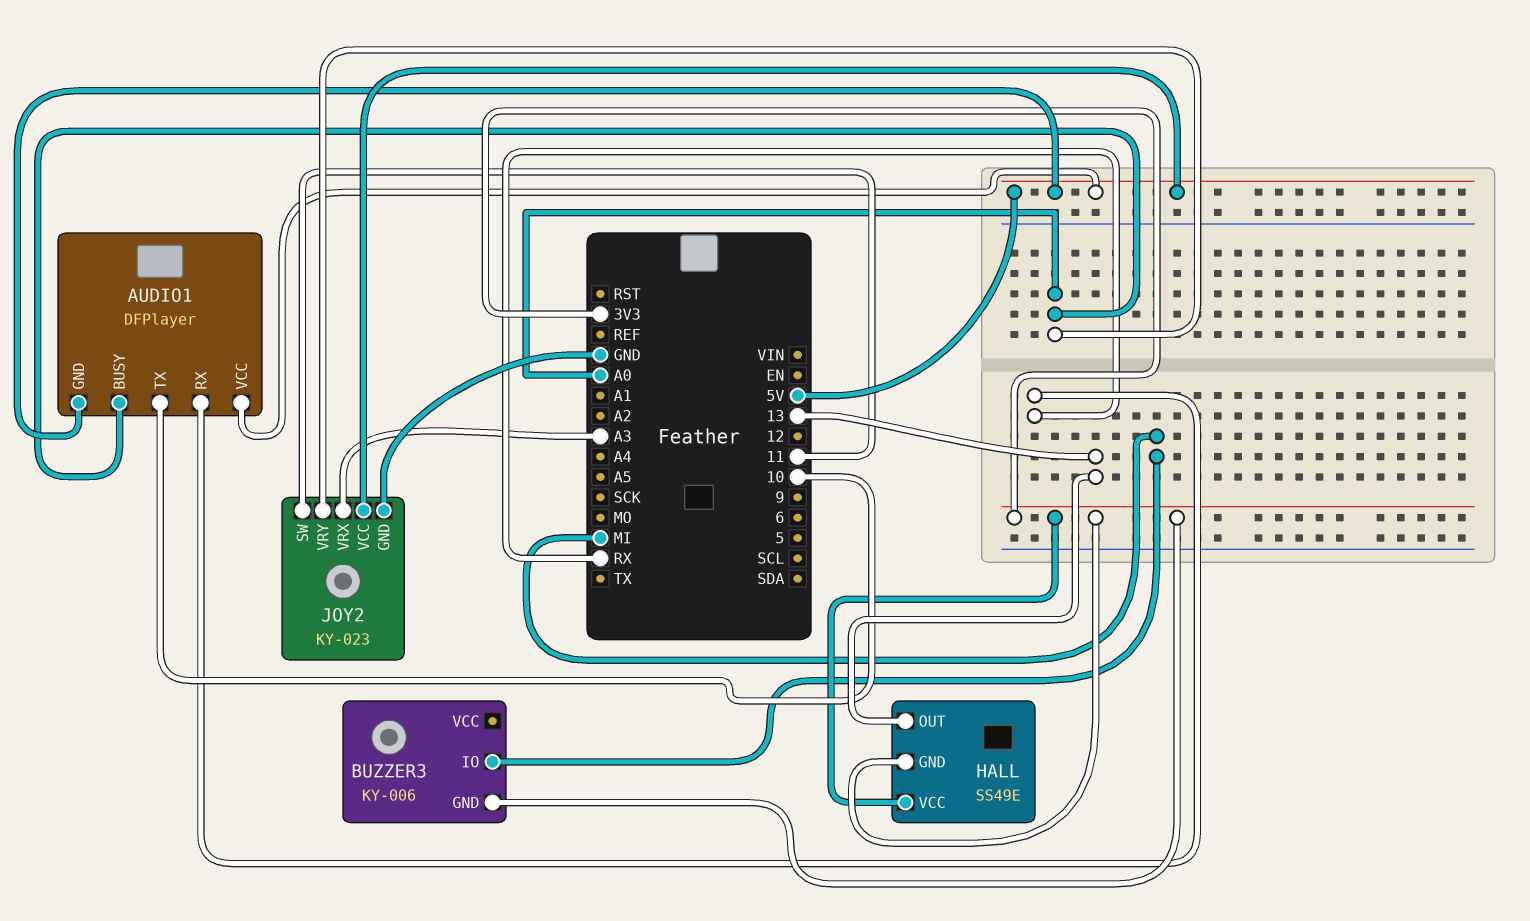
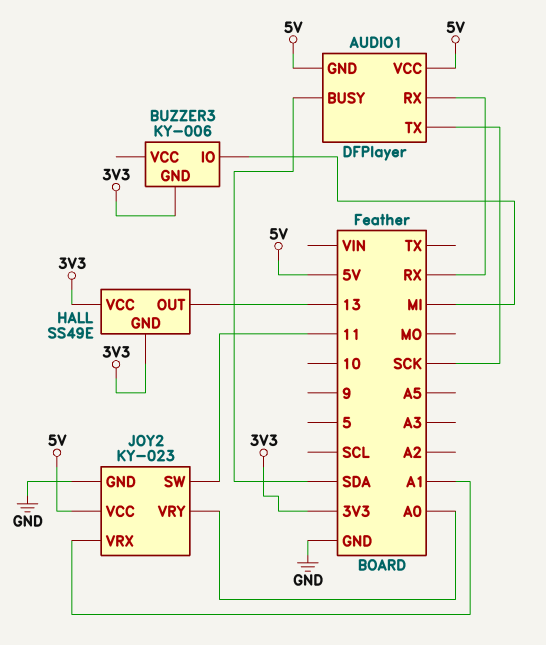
AUDIO1 pin BUSY: A0 -> SDA
AUDIO1 pin TX: 10 -> SCK
JOY2 pin VRX: A3 -> A1

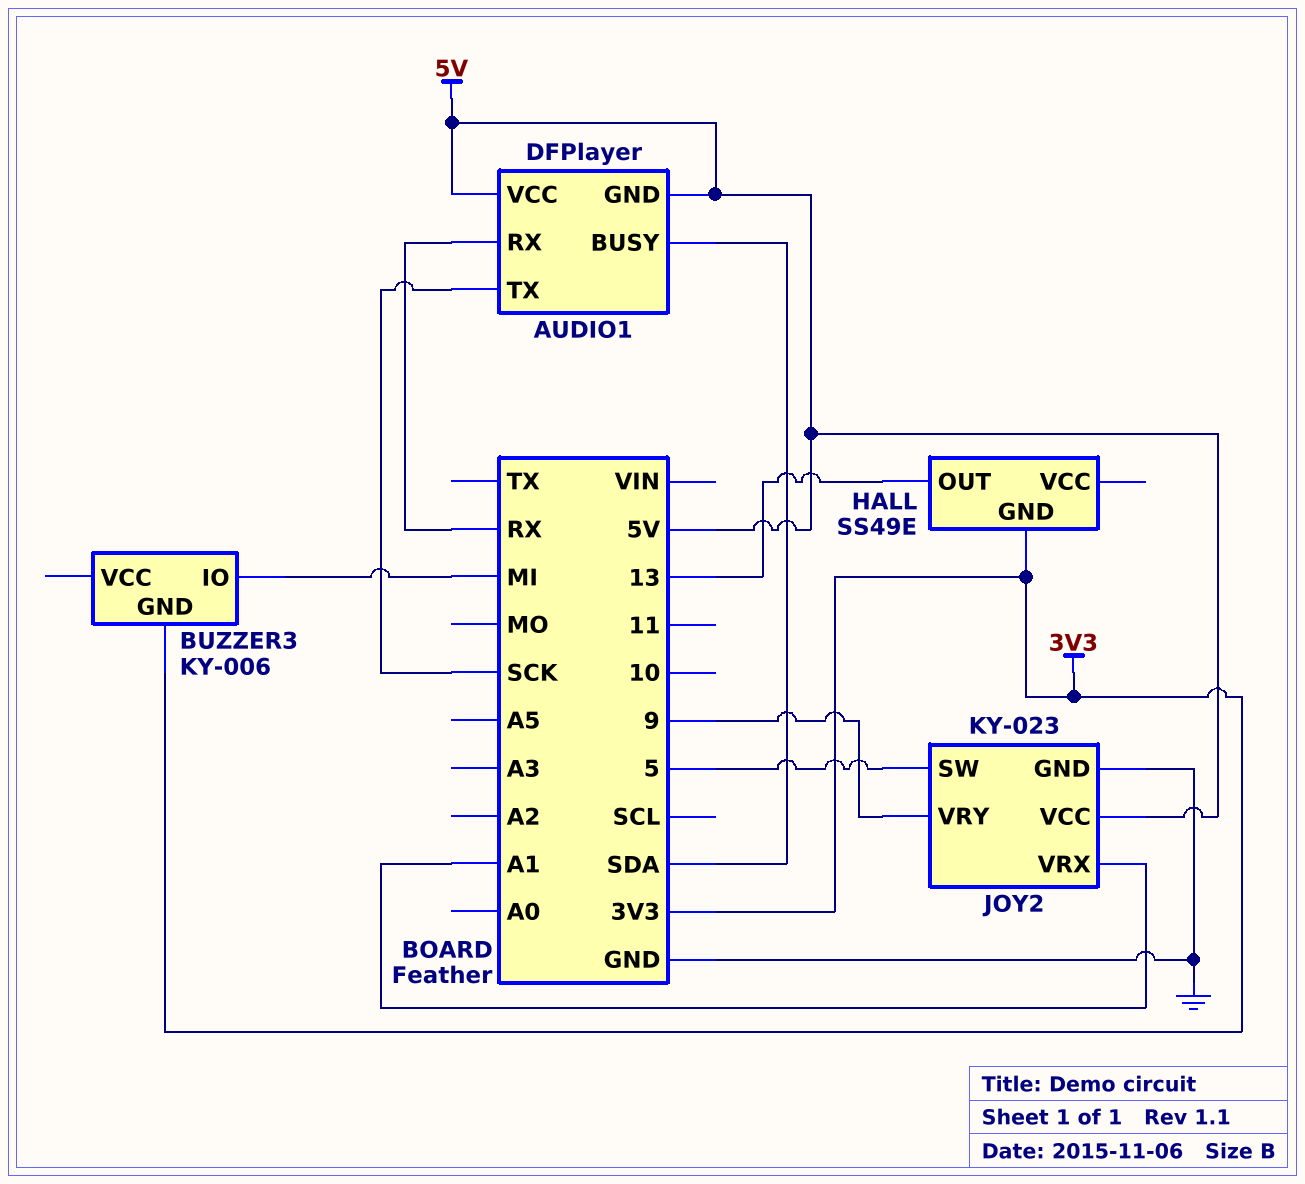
HALL pin VCC: 3V3 -> none
JOY2 pin SW: 11 -> 5
JOY2 pin VRY: A0 -> 9

